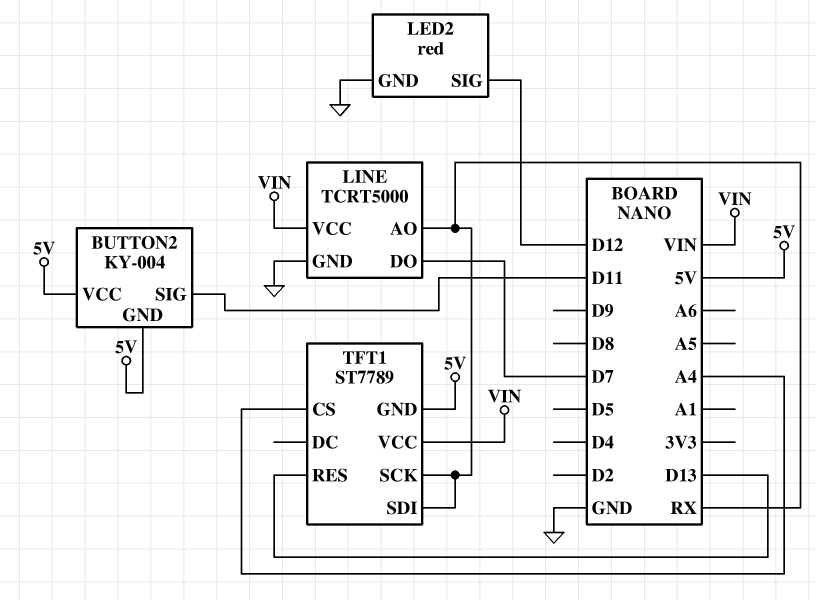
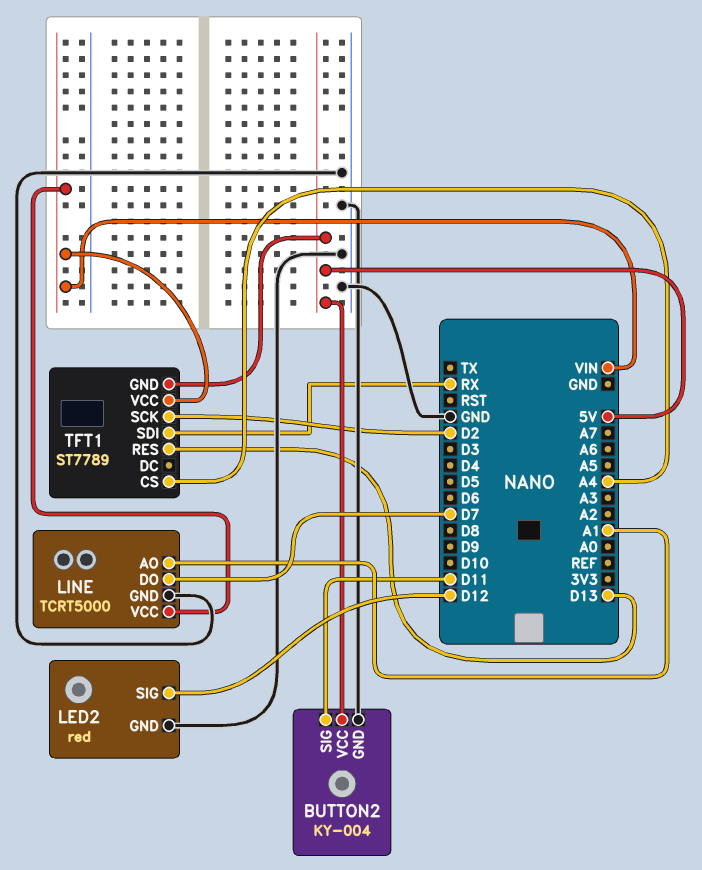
BUTTON2 pin GND: 5V -> GND
LINE pin AO: RX -> A1
TFT1 pin SCK: RX -> D2

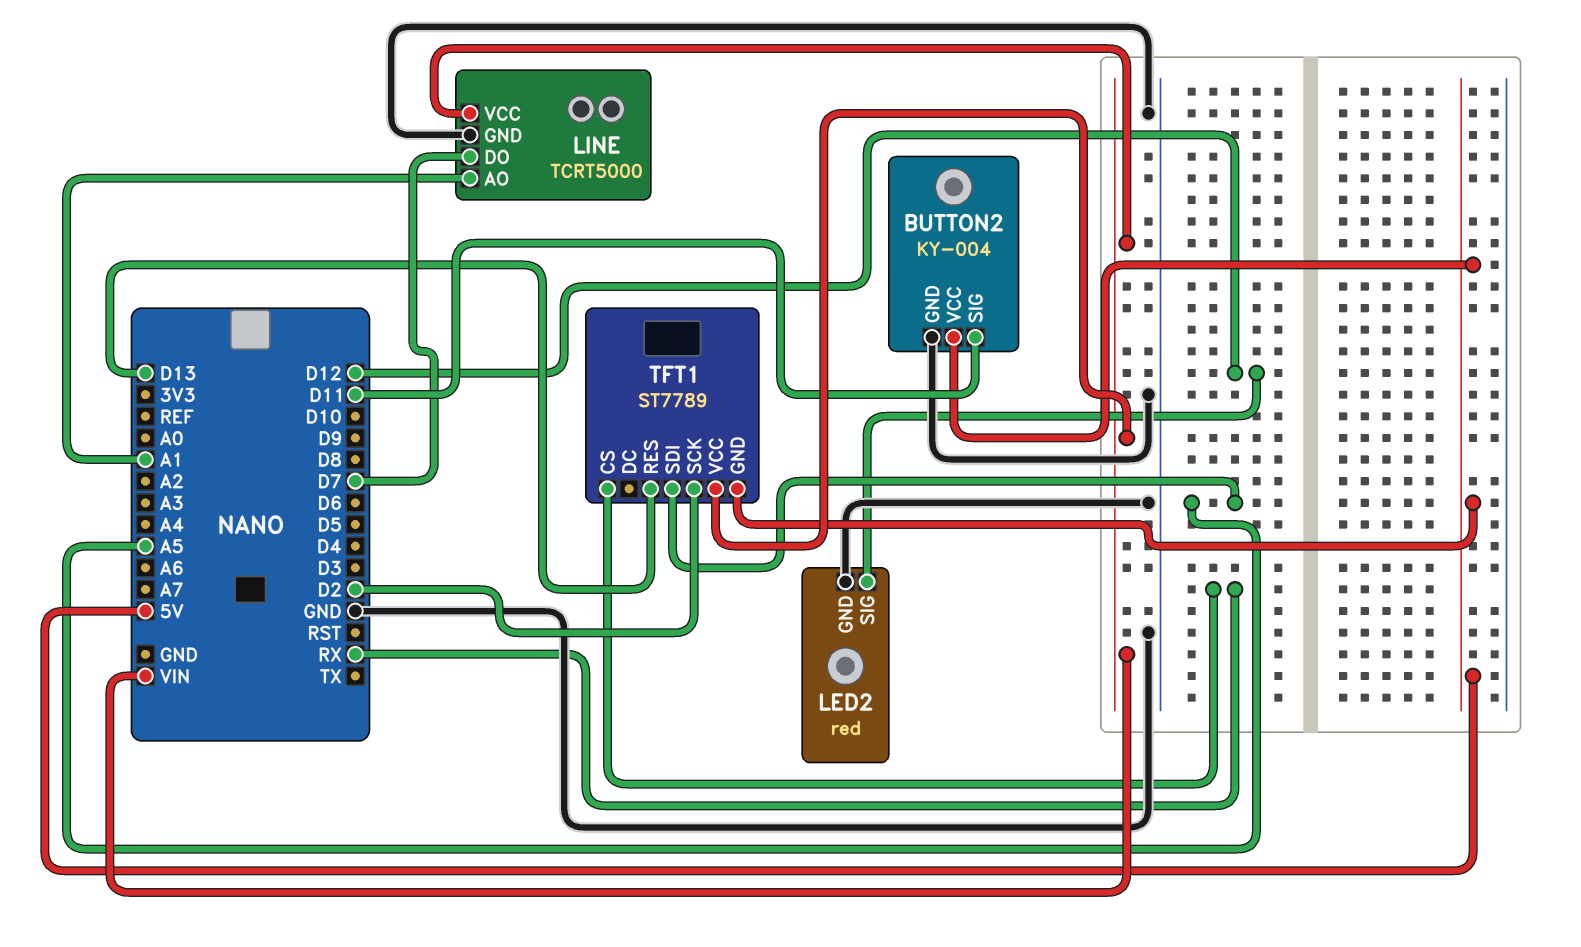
TFT1 pin CS: A4 -> RX
TFT1 pin SDI: RX -> A5

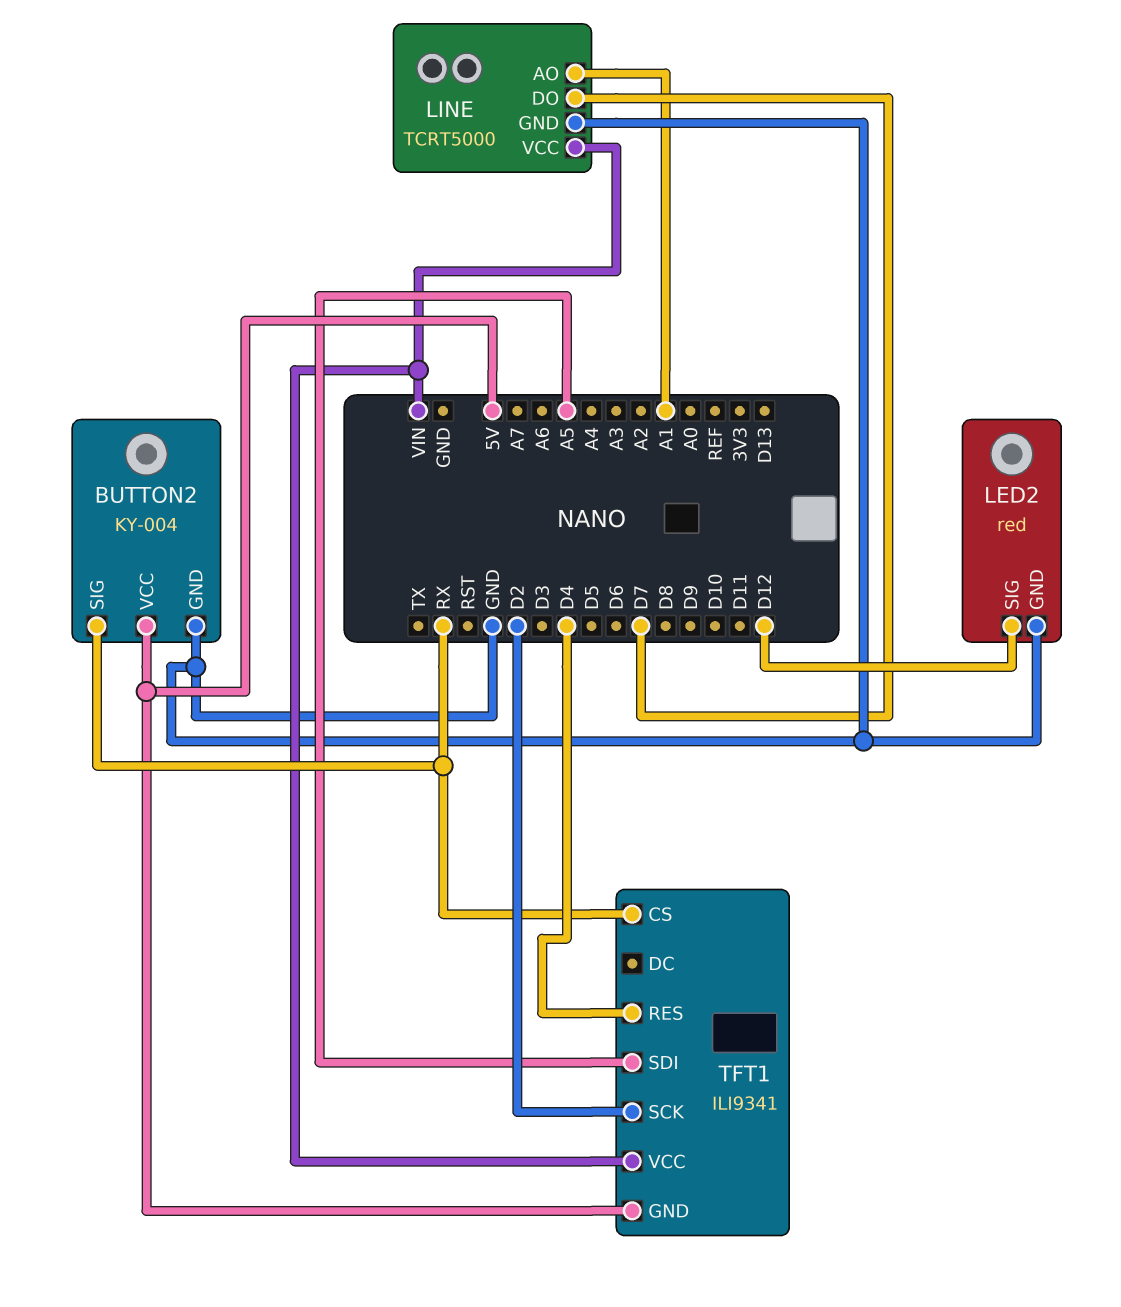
BUTTON2 pin SIG: D11 -> RX
TFT1: ST7789 -> ILI9341
TFT1 pin RES: D13 -> D4

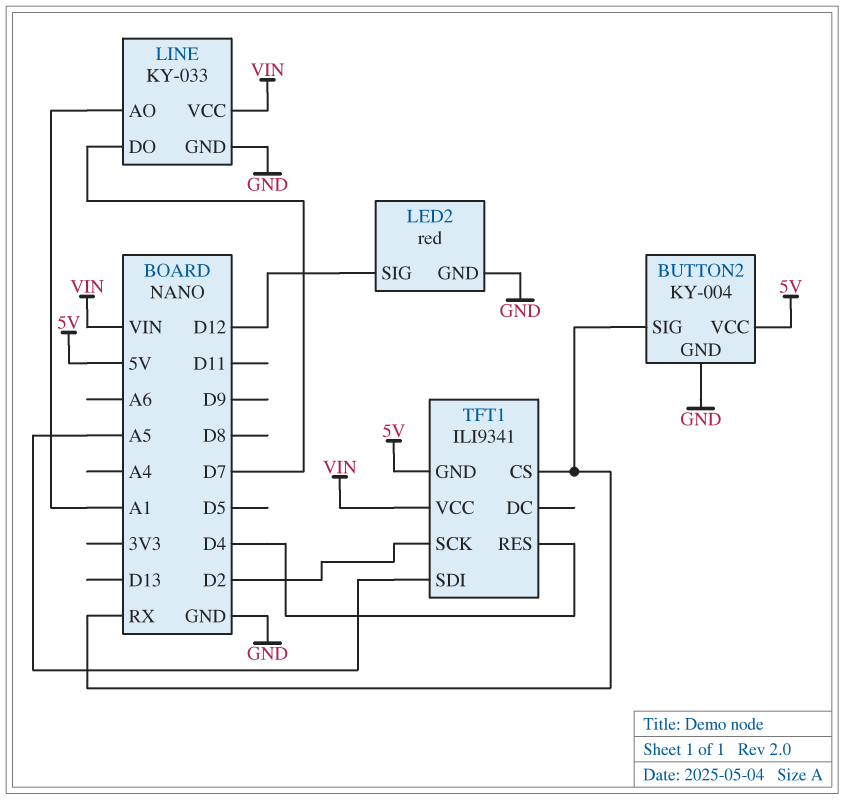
LINE: TCRT5000 -> KY-033

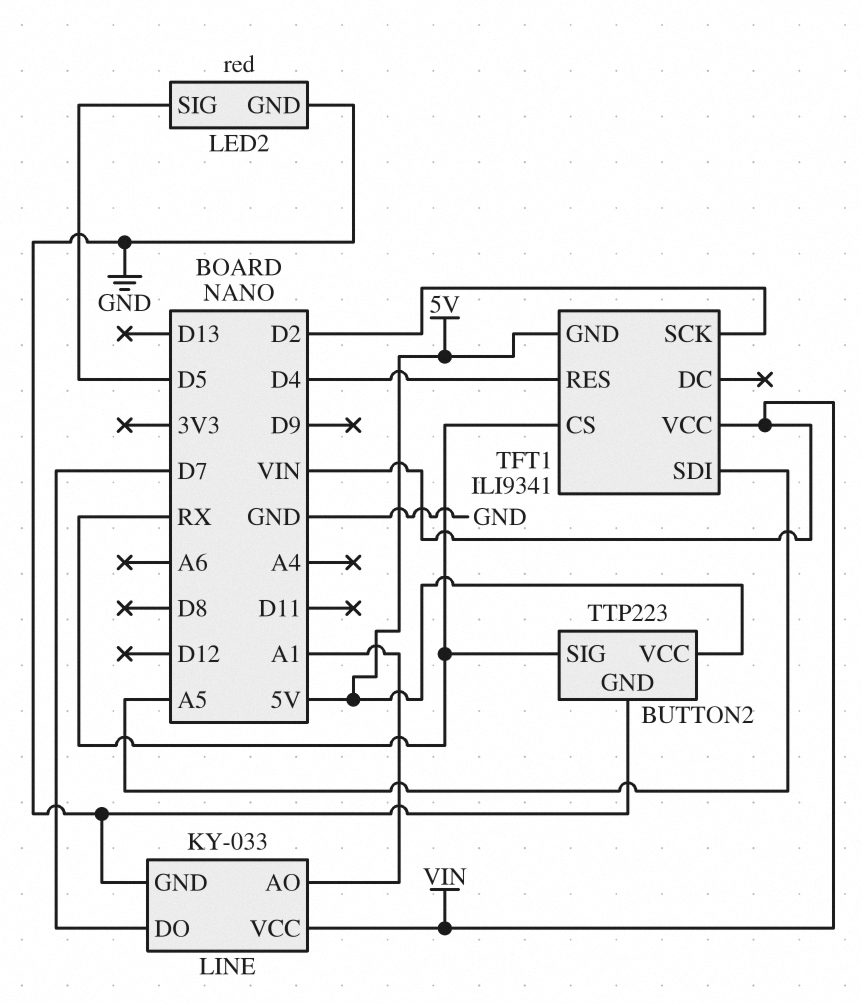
BUTTON2: KY-004 -> TTP223
LED2 pin SIG: D12 -> D5

